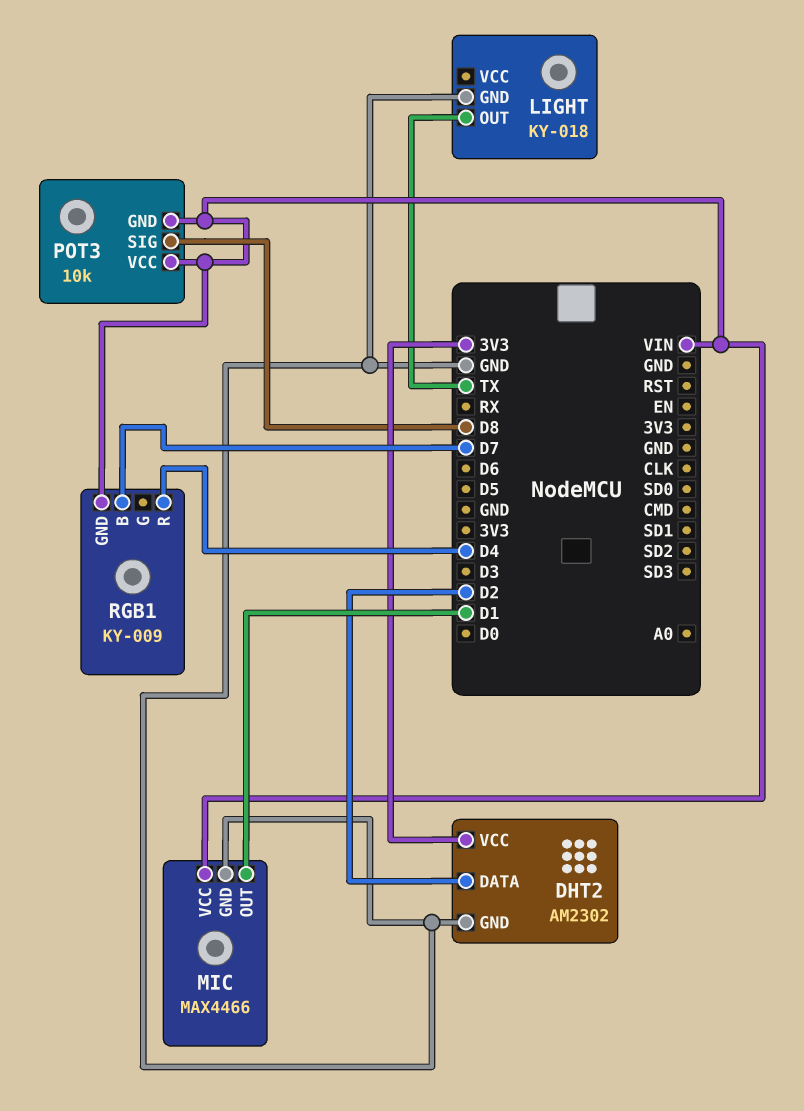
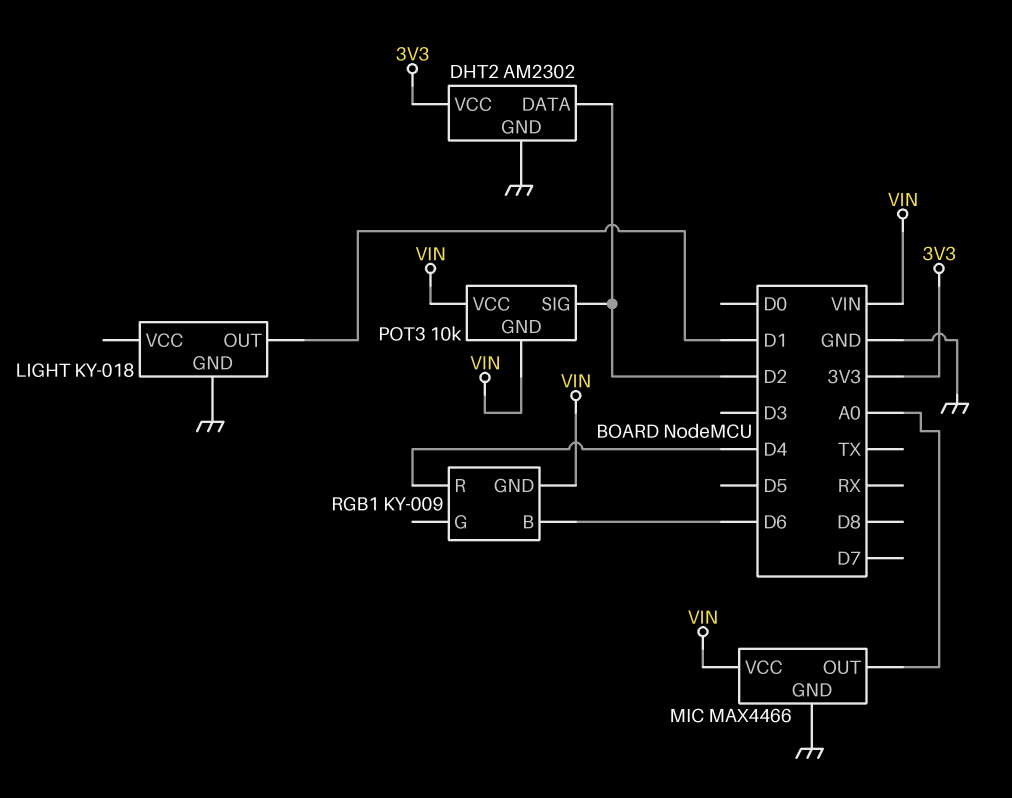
LIGHT pin OUT: TX -> D1
MIC pin OUT: D1 -> A0
POT3 pin SIG: D8 -> D2
RGB1 pin B: D7 -> D6

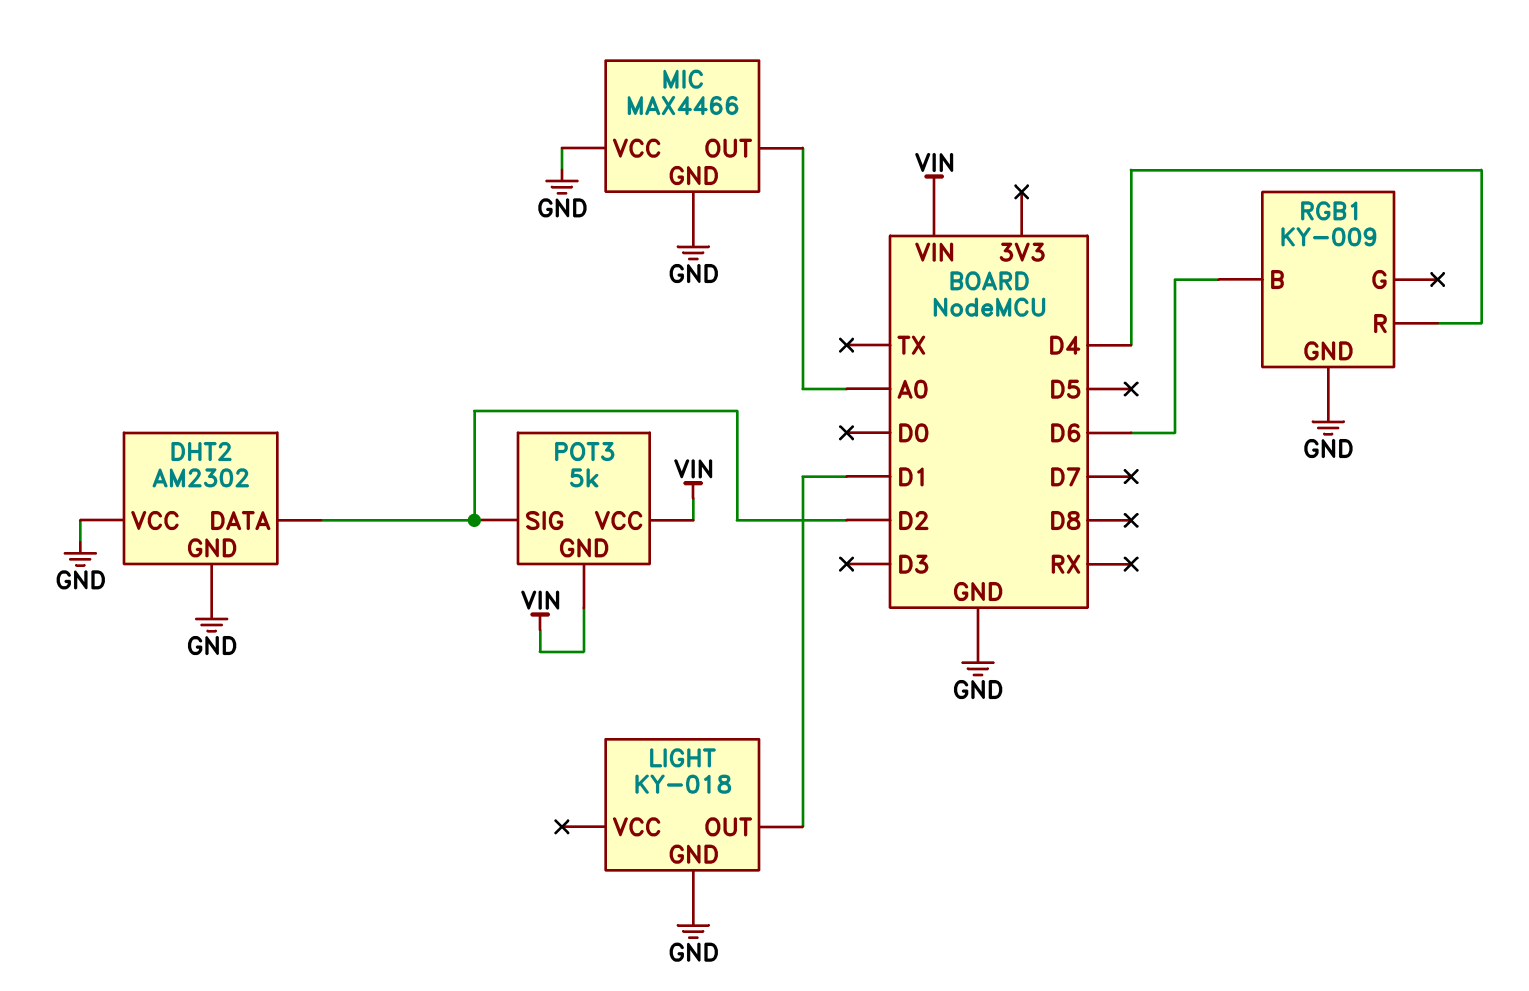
DHT2 pin VCC: 3V3 -> GND
MIC pin VCC: VIN -> GND
POT3: 10k -> 5k
RGB1 pin GND: VIN -> GND

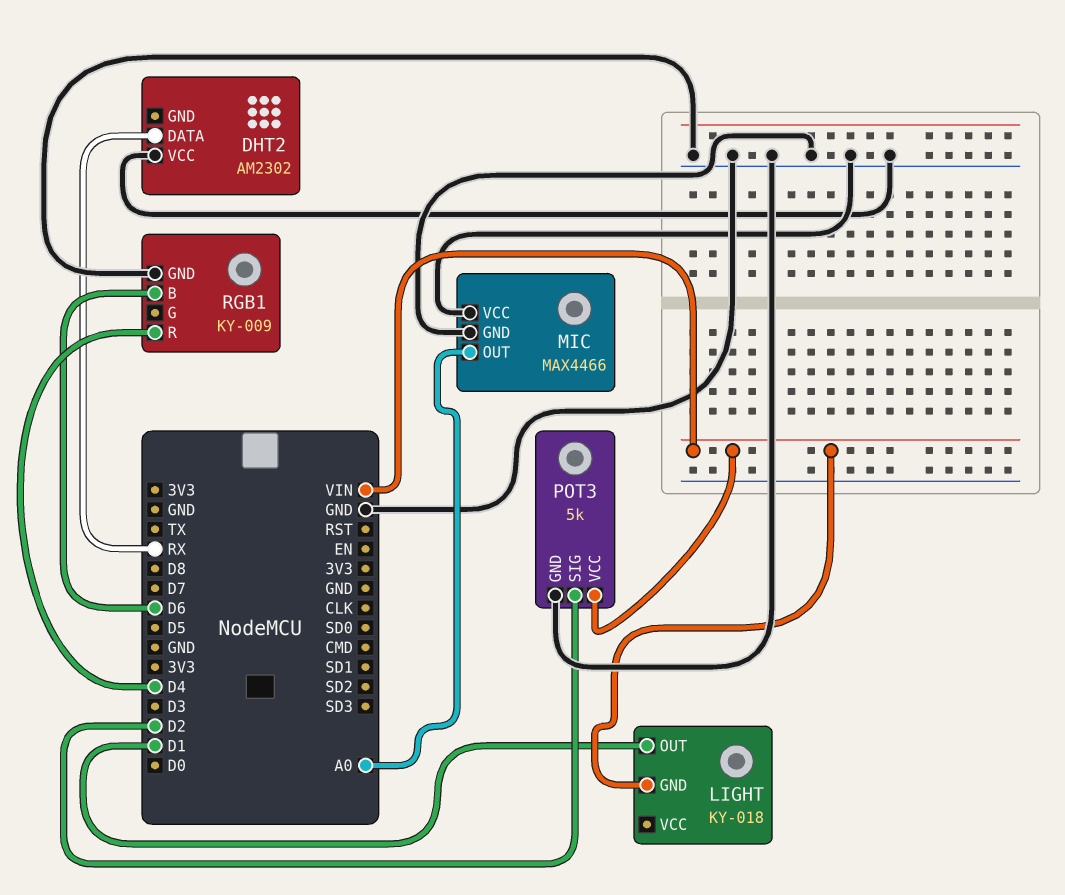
DHT2 pin DATA: D2 -> RX
DHT2 pin GND: GND -> none
LIGHT pin GND: GND -> VIN
POT3 pin GND: VIN -> GND

